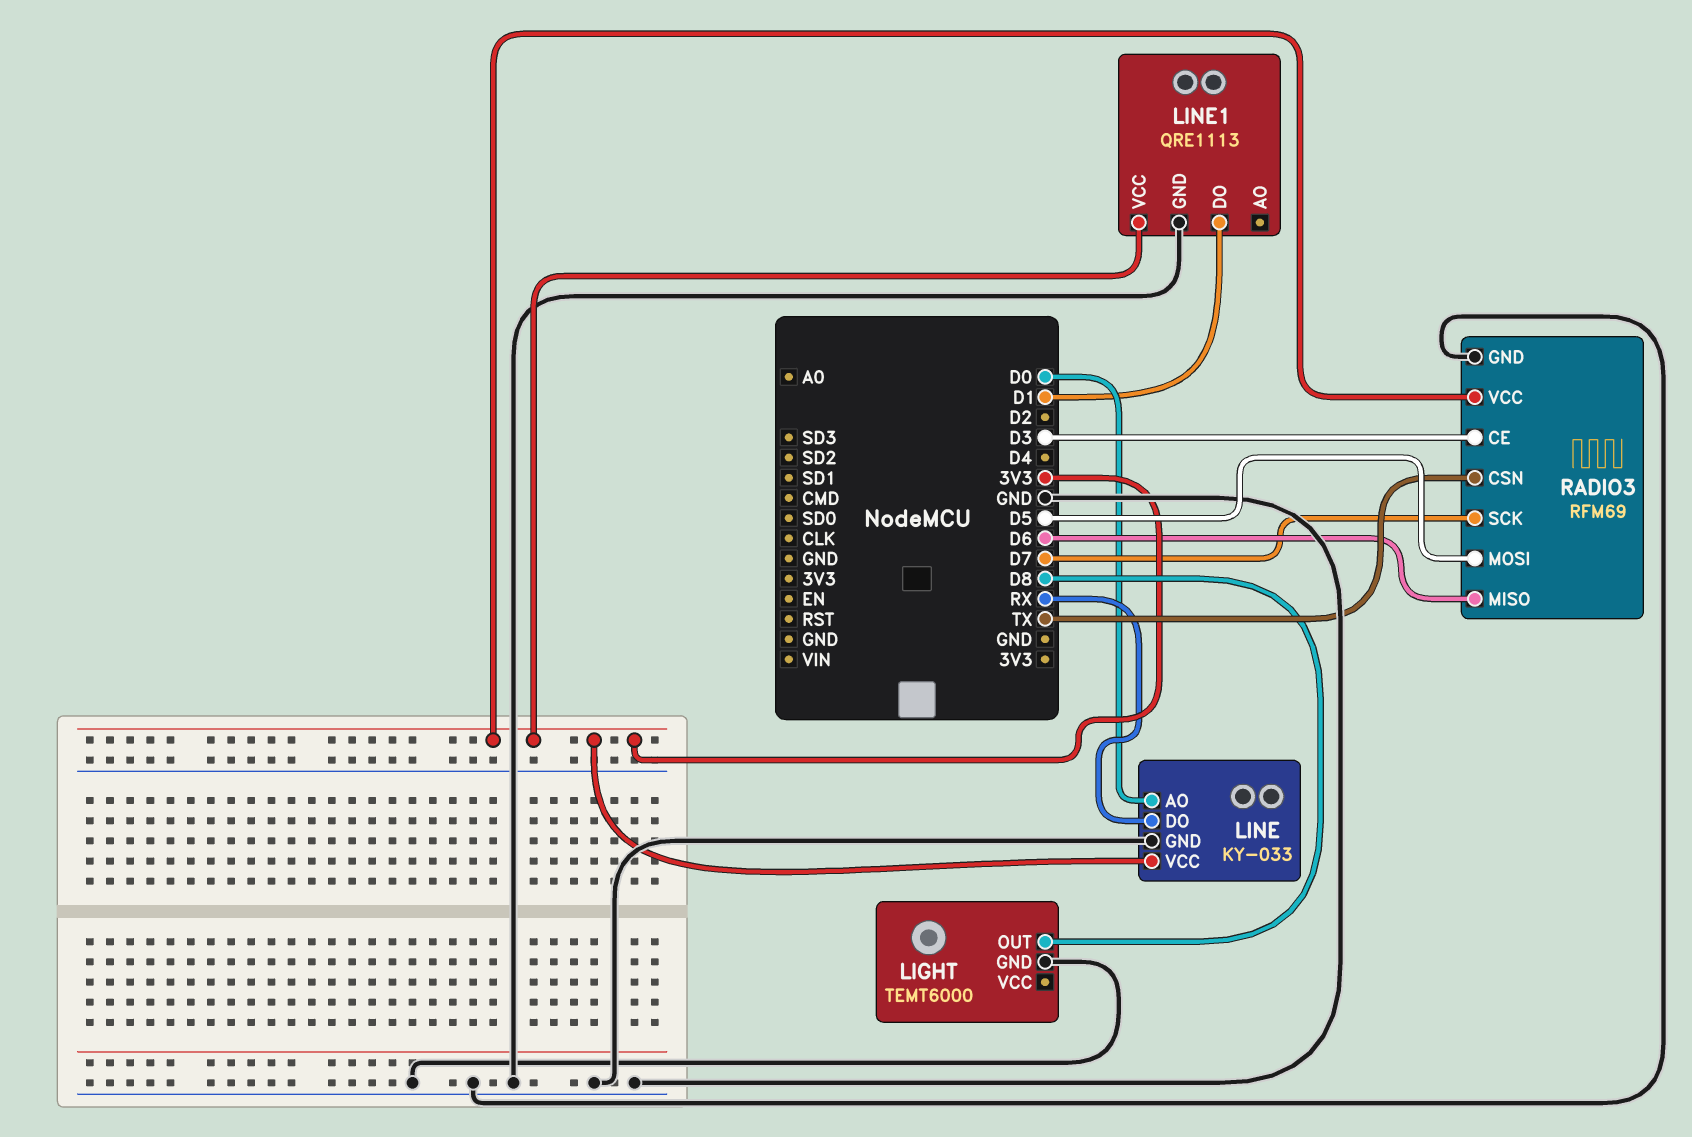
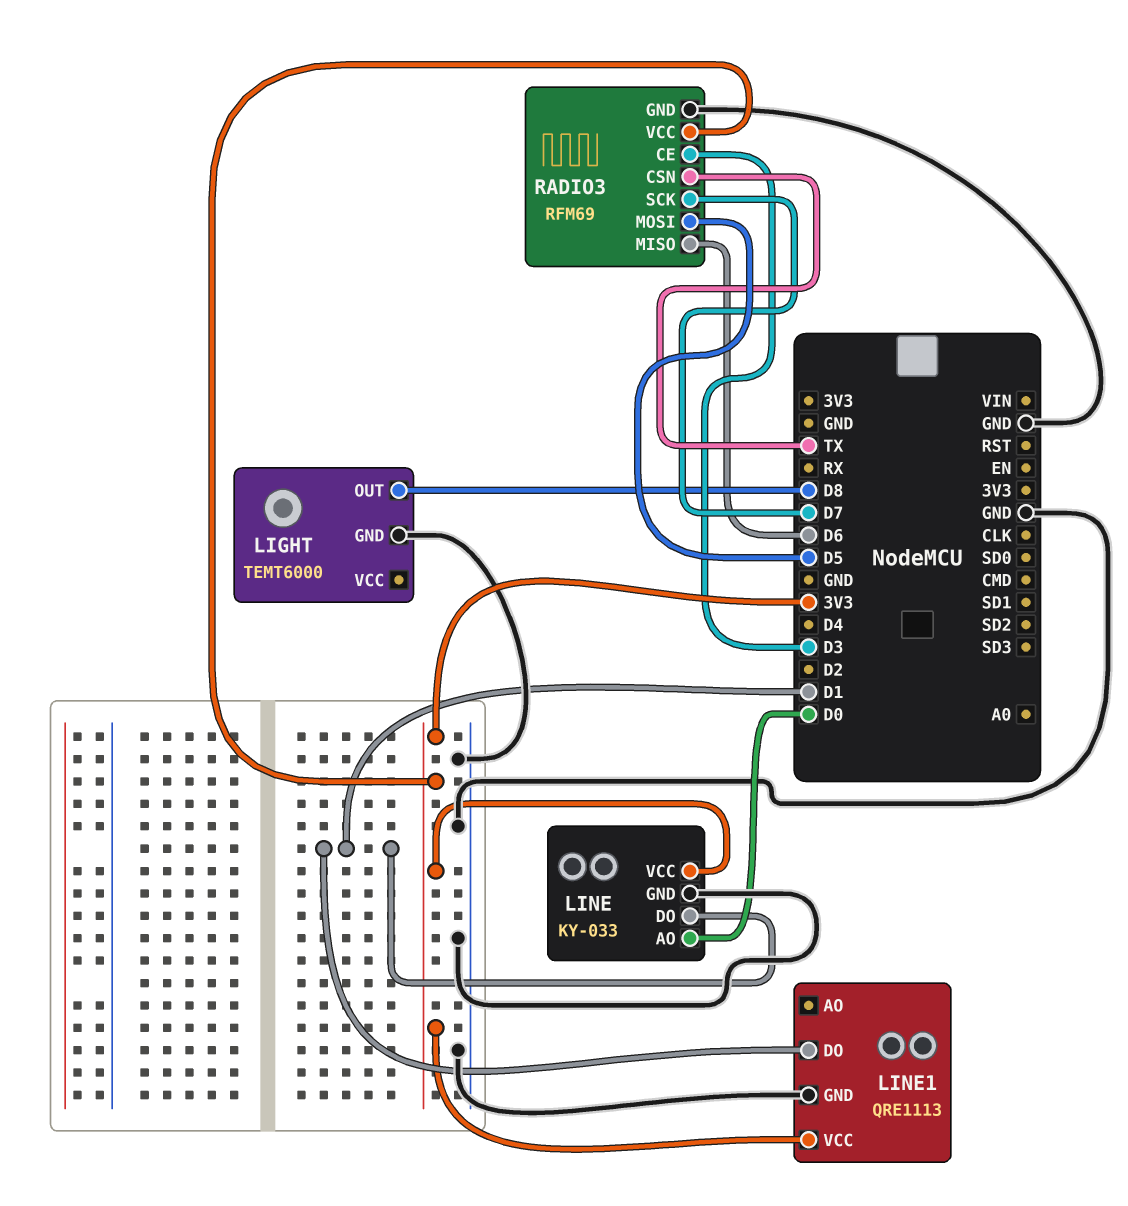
LINE pin DO: RX -> D1

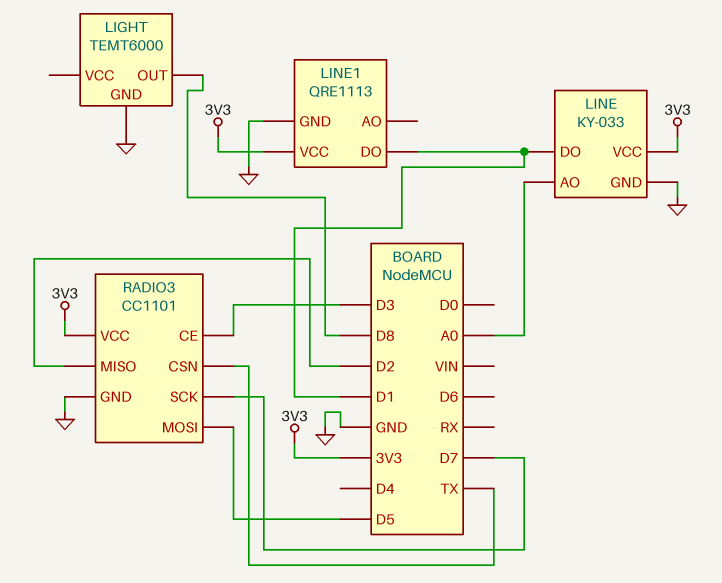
LINE pin AO: D0 -> A0
RADIO3: RFM69 -> CC1101
RADIO3 pin MISO: D6 -> D2

